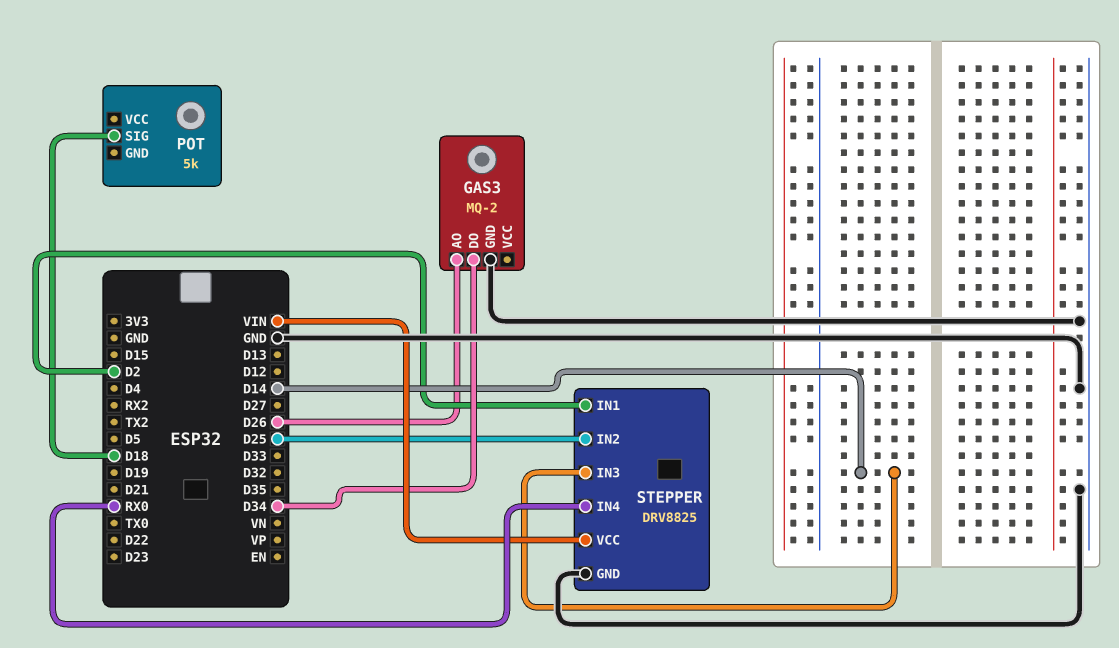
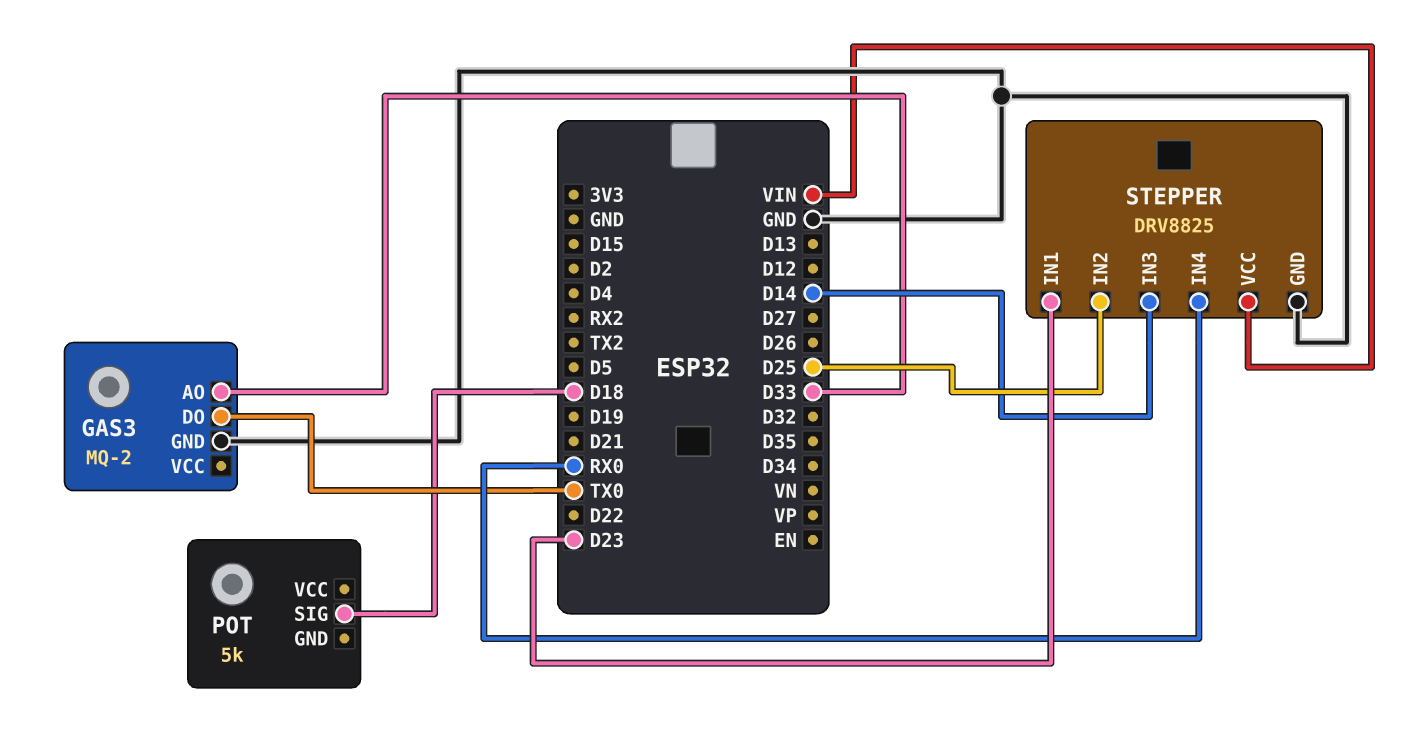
GAS3 pin AO: D26 -> D33
GAS3 pin DO: D34 -> TX0
STEPPER pin IN1: D2 -> D23

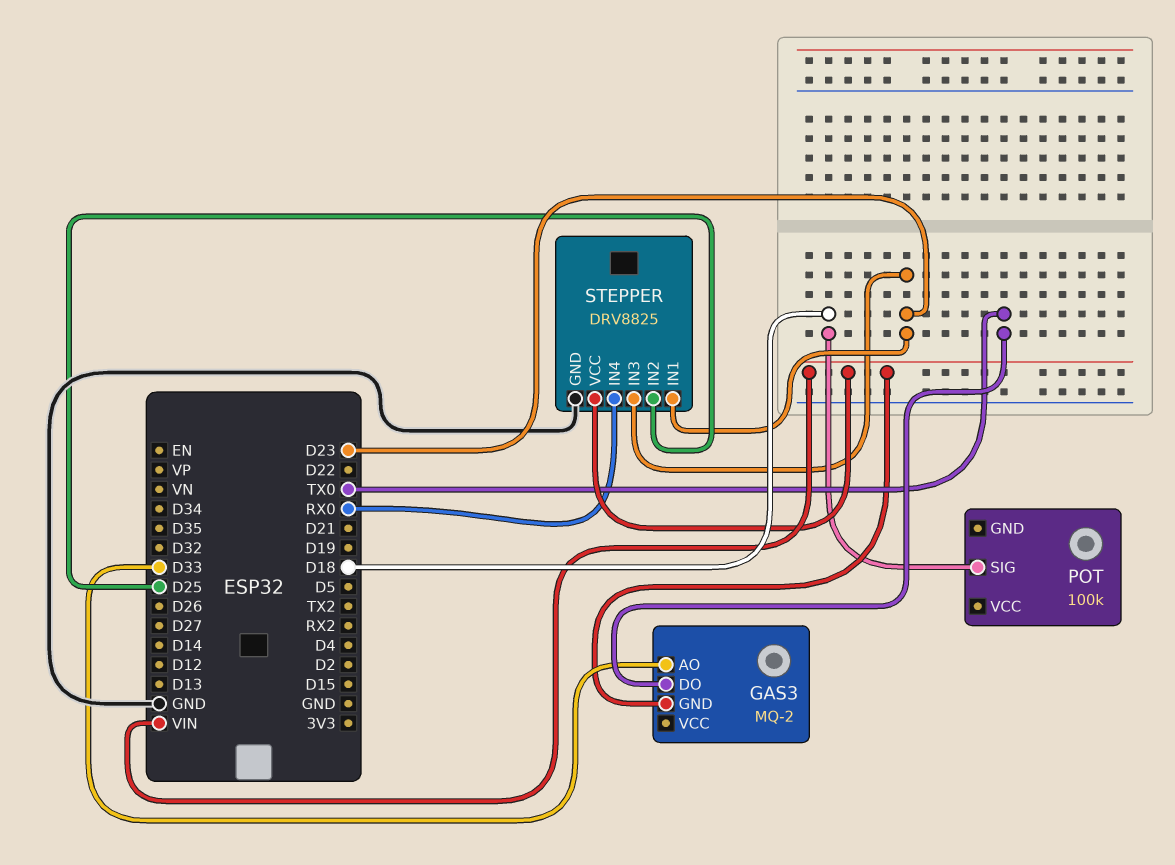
GAS3 pin GND: GND -> VIN
POT: 5k -> 100k
STEPPER pin IN3: D14 -> D23

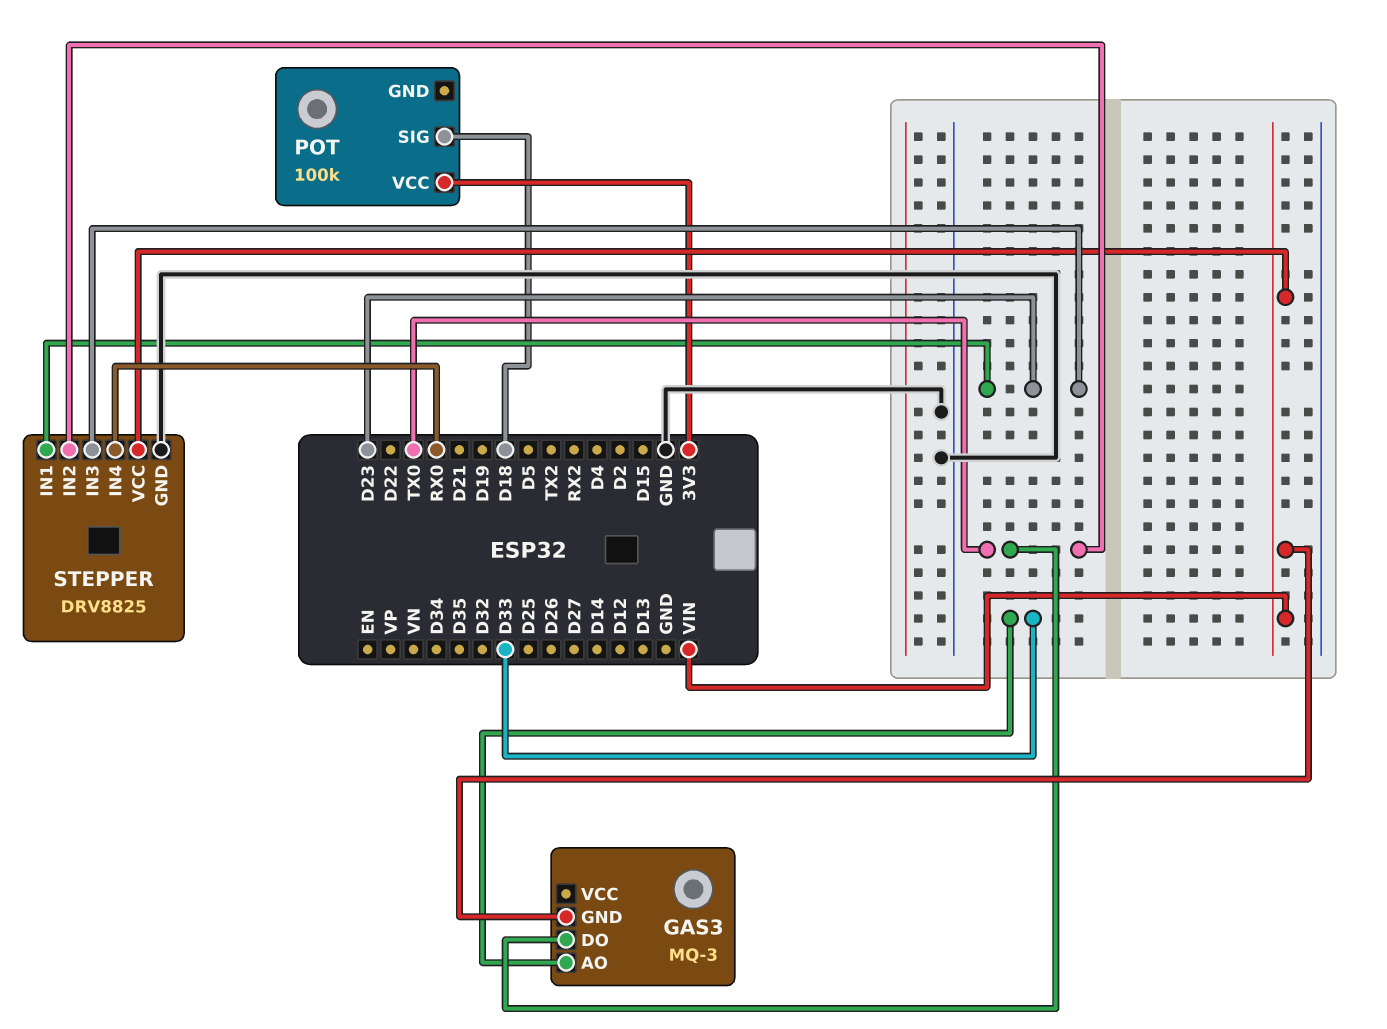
GAS3: MQ-2 -> MQ-3
POT pin VCC: none -> 3V3
STEPPER pin IN2: D25 -> TX0

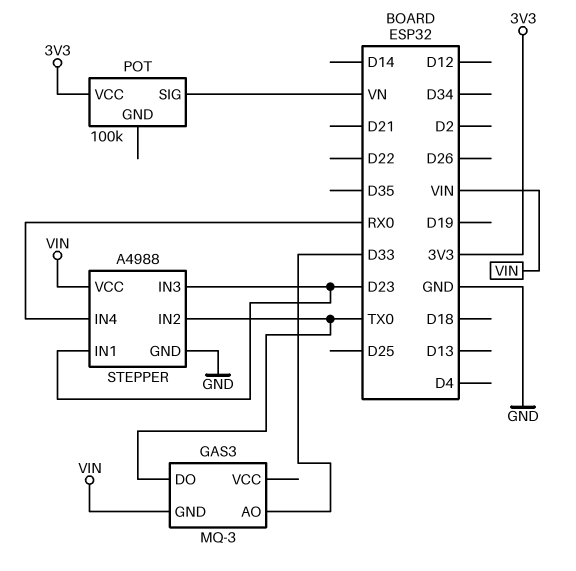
POT pin SIG: D18 -> VN
STEPPER: DRV8825 -> A4988

